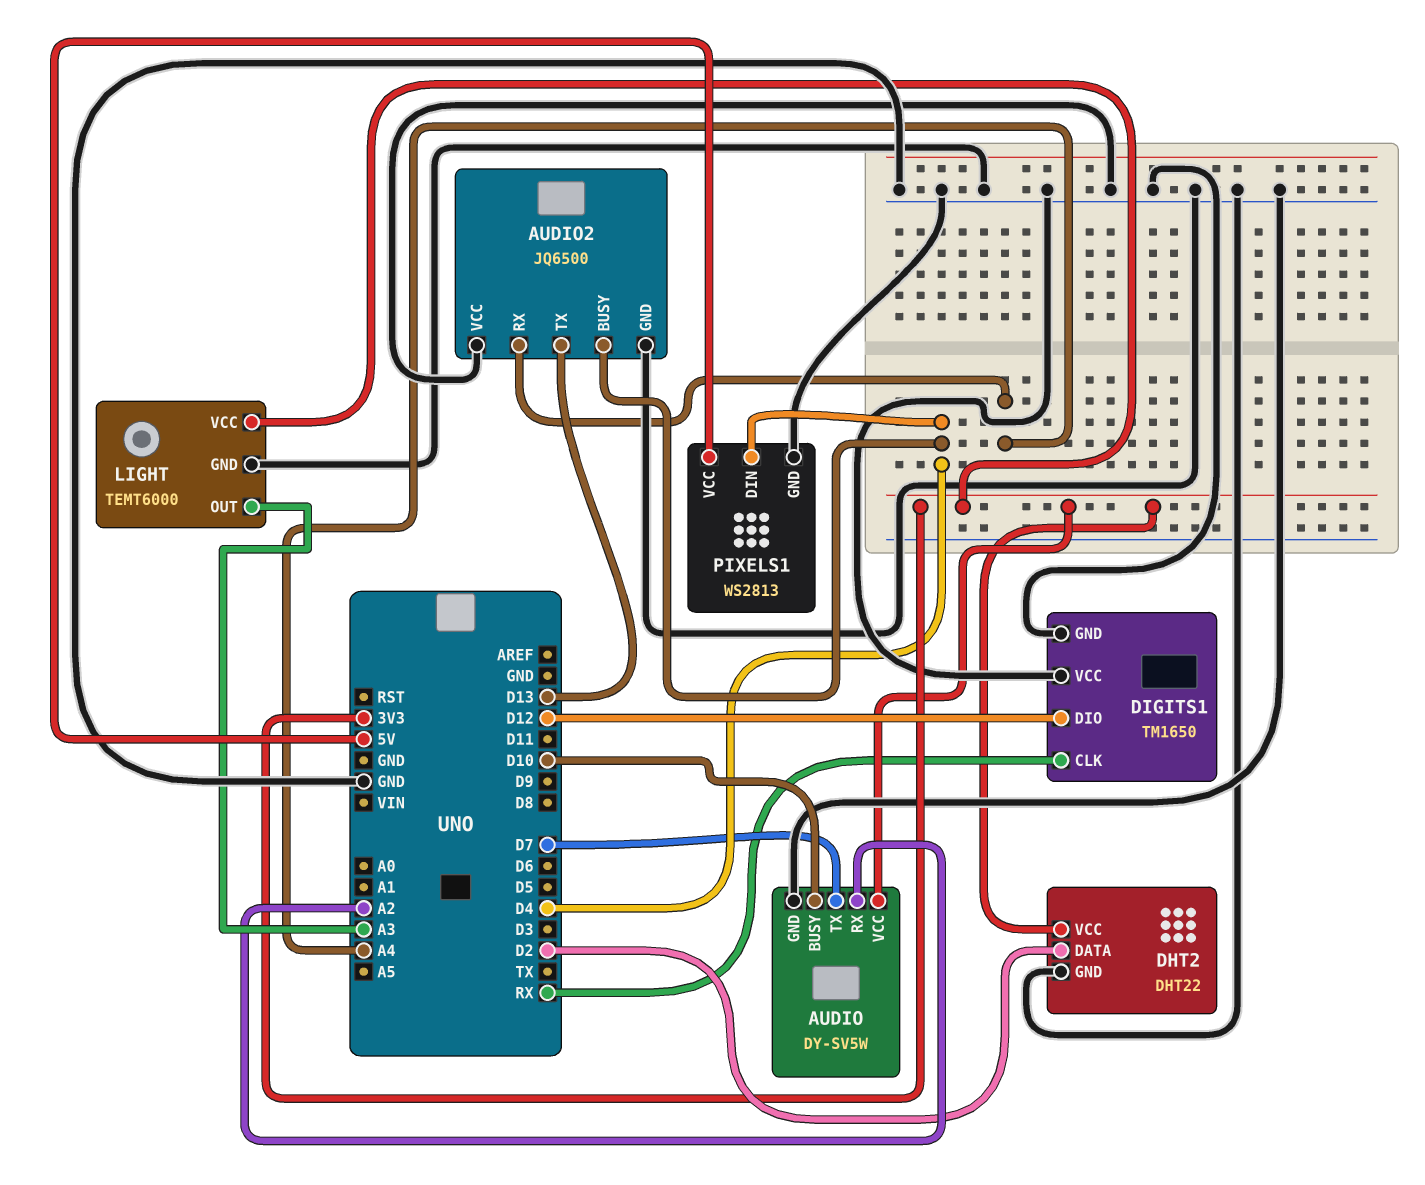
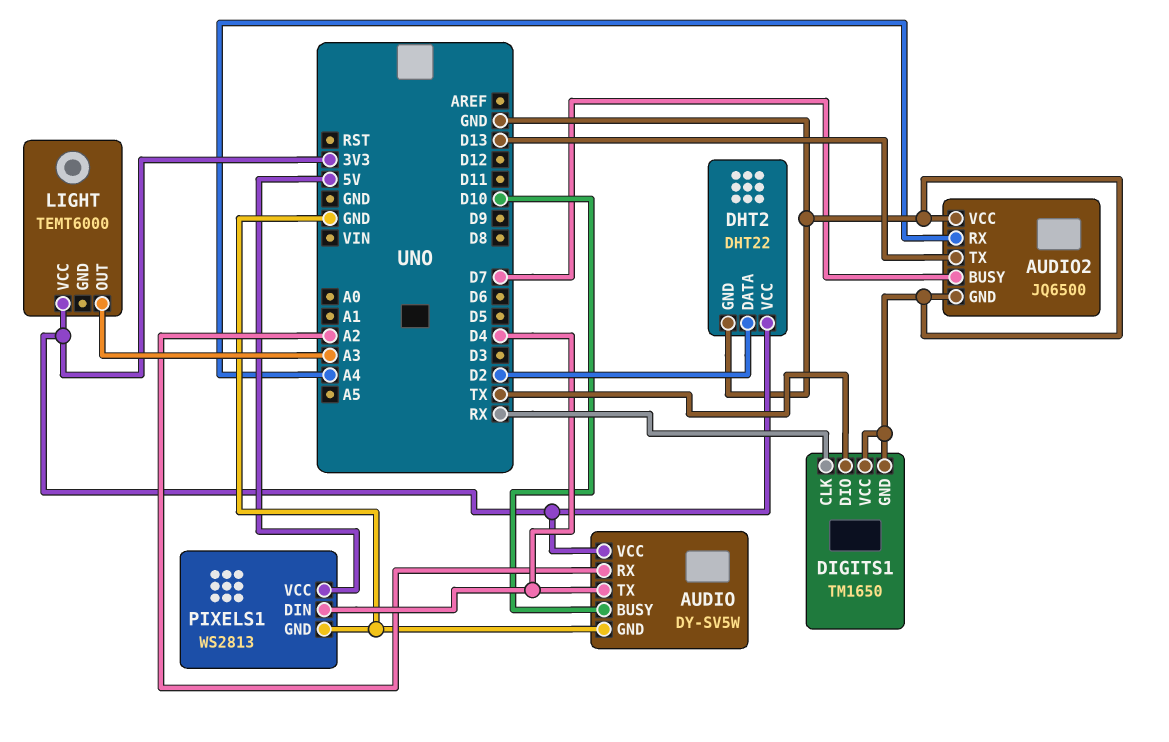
AUDIO pin TX: D7 -> D4
AUDIO2 pin BUSY: D4 -> D7
DIGITS1 pin DIO: D12 -> TX
LIGHT pin GND: GND -> none

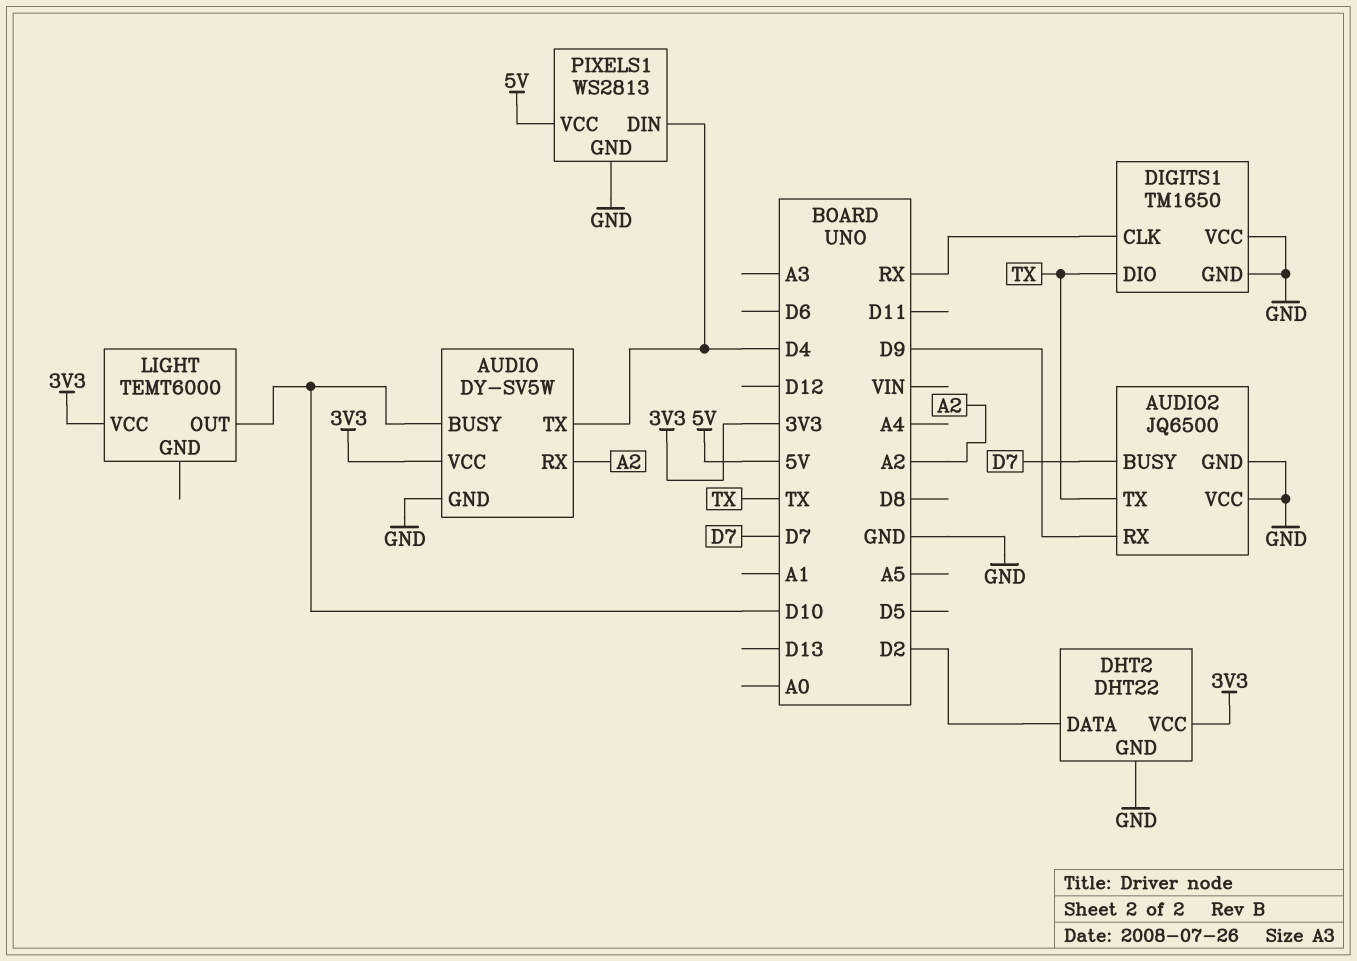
AUDIO2 pin RX: A4 -> D9
AUDIO2 pin TX: D13 -> TX
LIGHT pin OUT: A3 -> D10

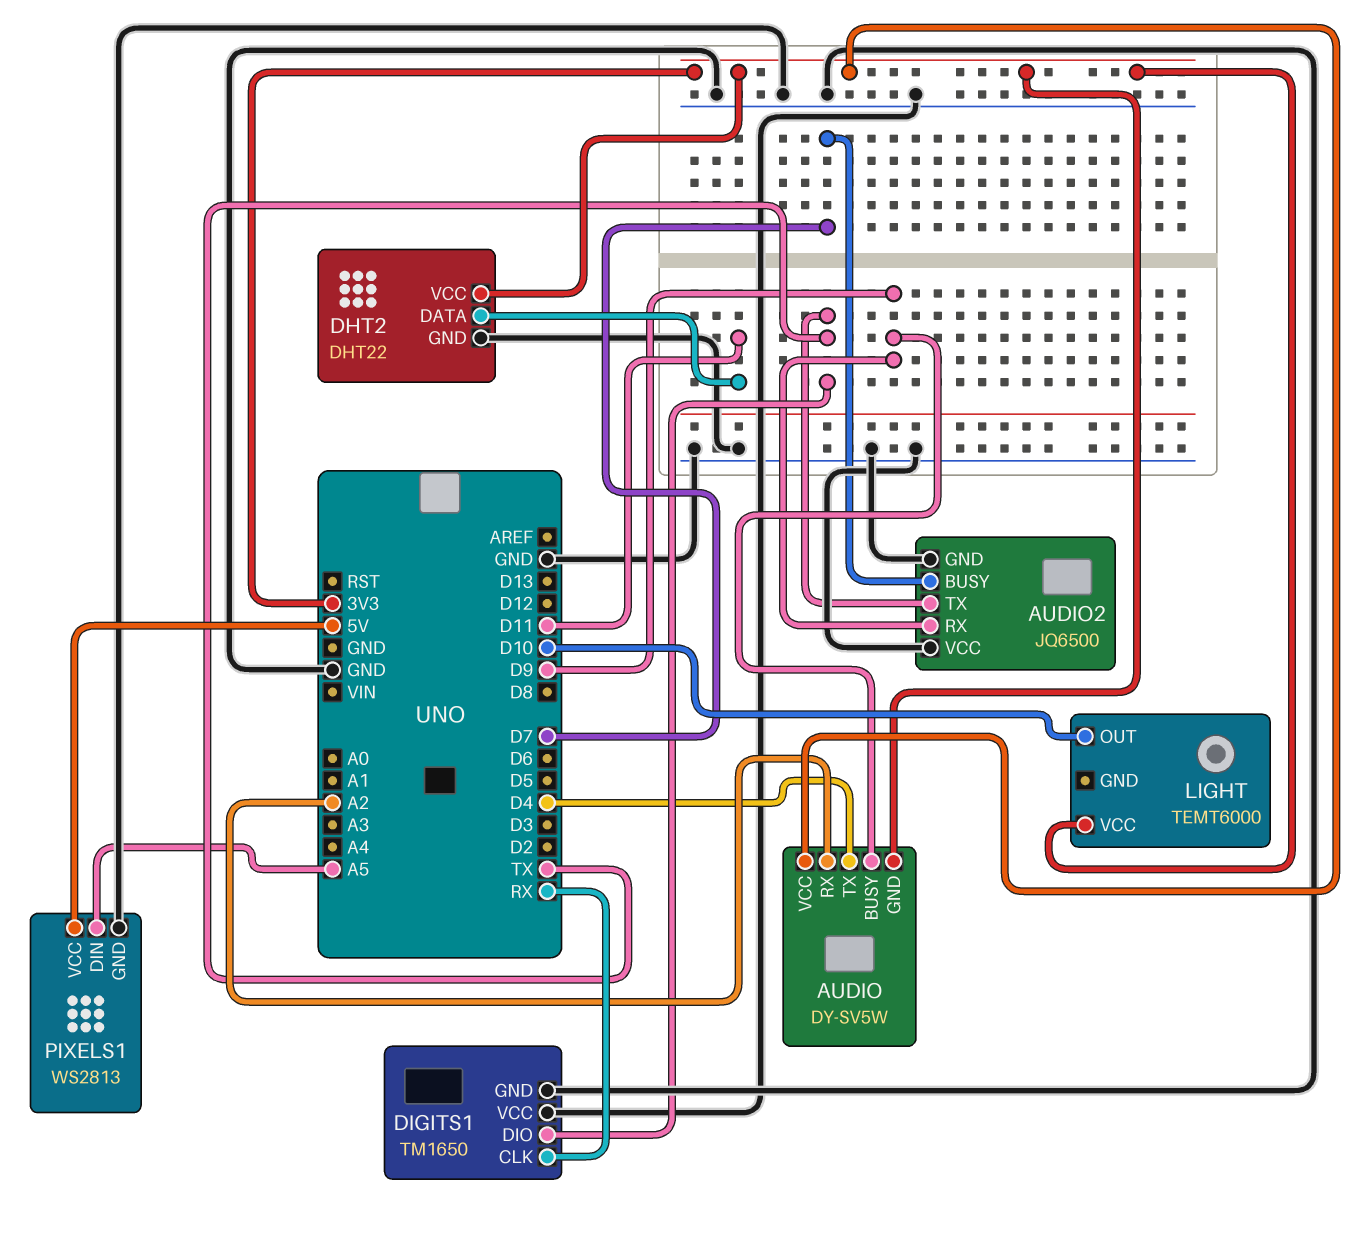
AUDIO pin BUSY: D10 -> D9
AUDIO pin GND: GND -> 3V3
DHT2 pin DATA: D2 -> D11
PIXELS1 pin DIN: D4 -> A5

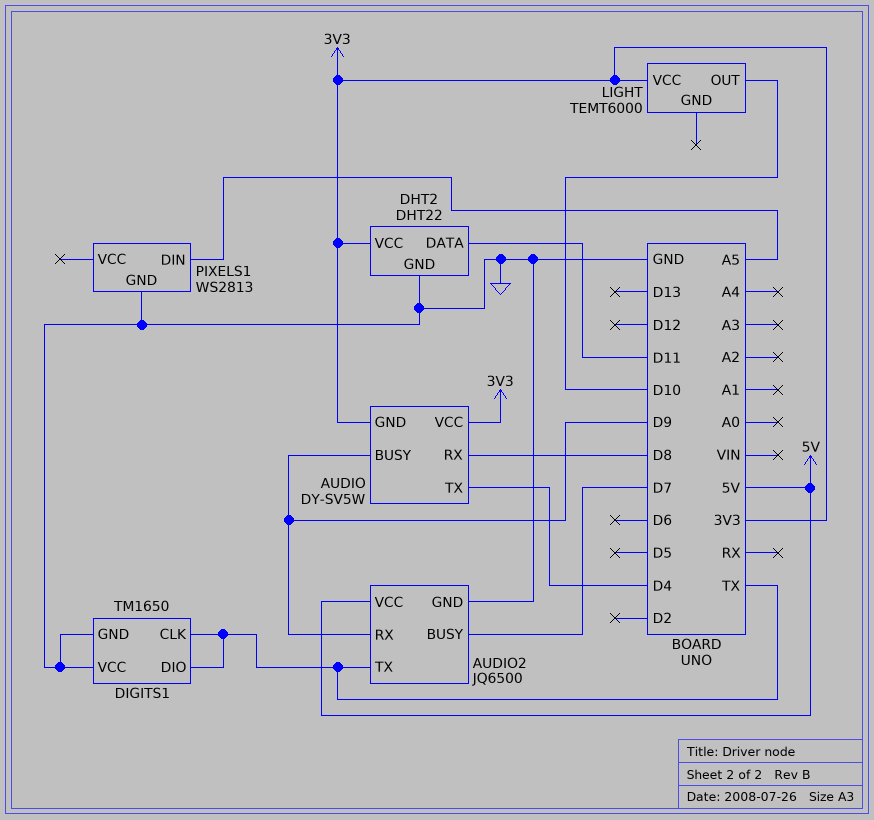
AUDIO pin RX: A2 -> D8
AUDIO2 pin VCC: GND -> 5V
DIGITS1 pin CLK: RX -> TX
PIXELS1 pin VCC: 5V -> none

